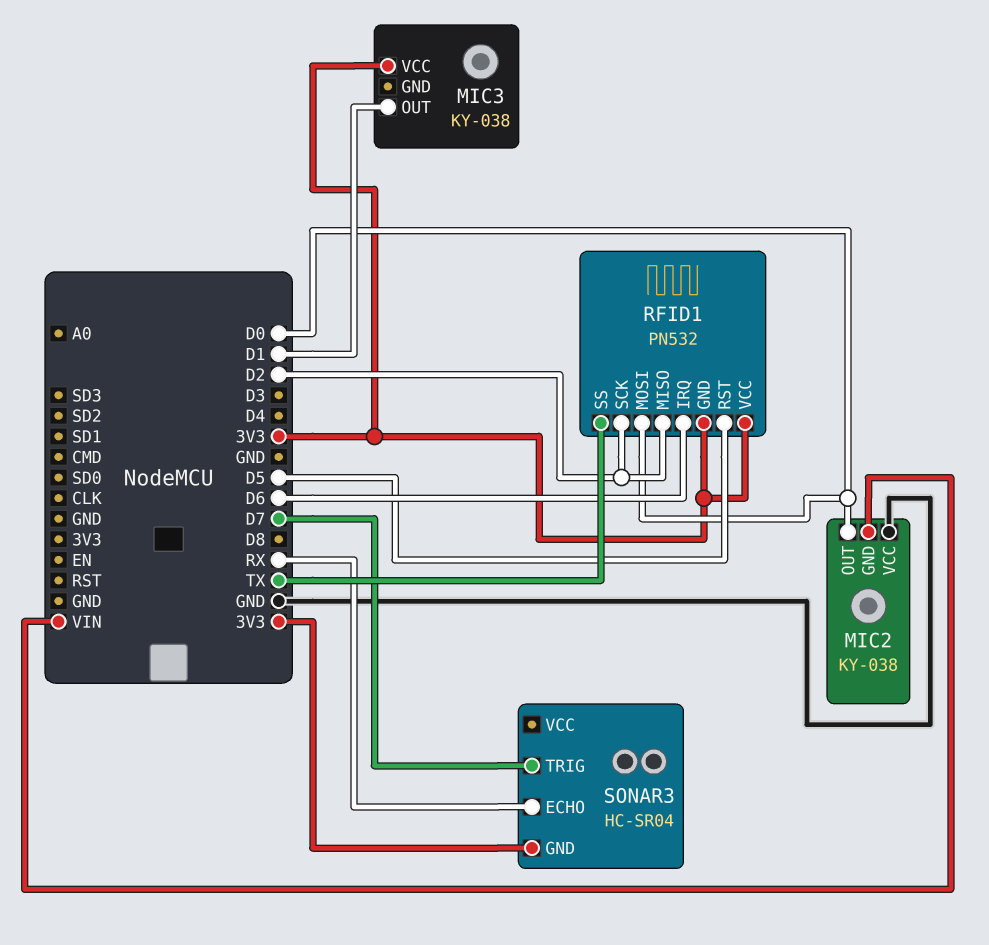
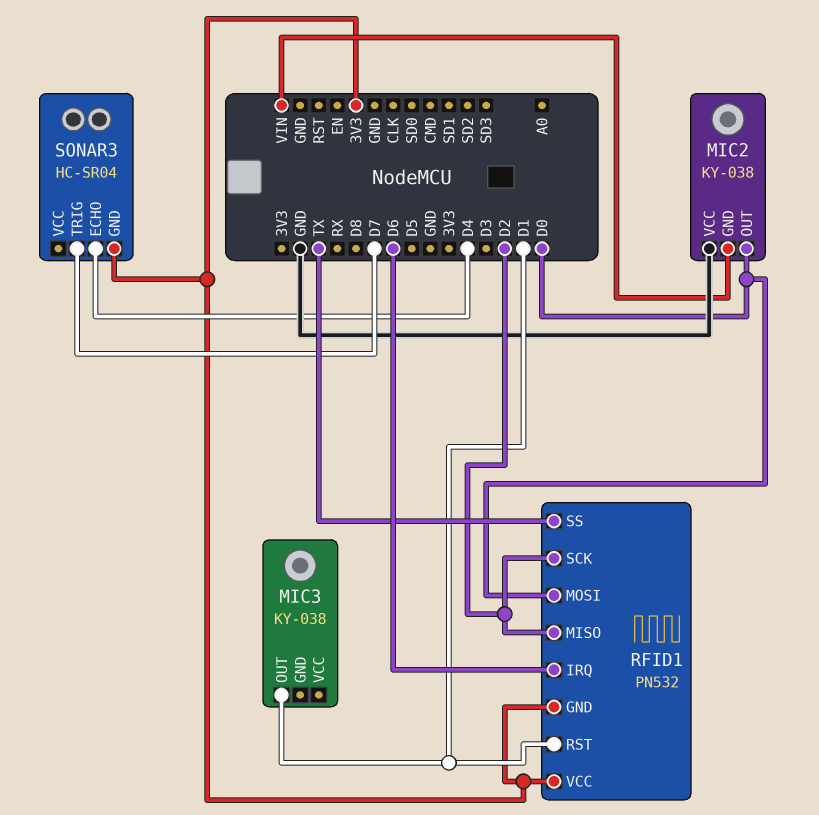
MIC3 pin VCC: 3V3 -> none
RFID1 pin RST: D5 -> D1
SONAR3 pin ECHO: RX -> D4

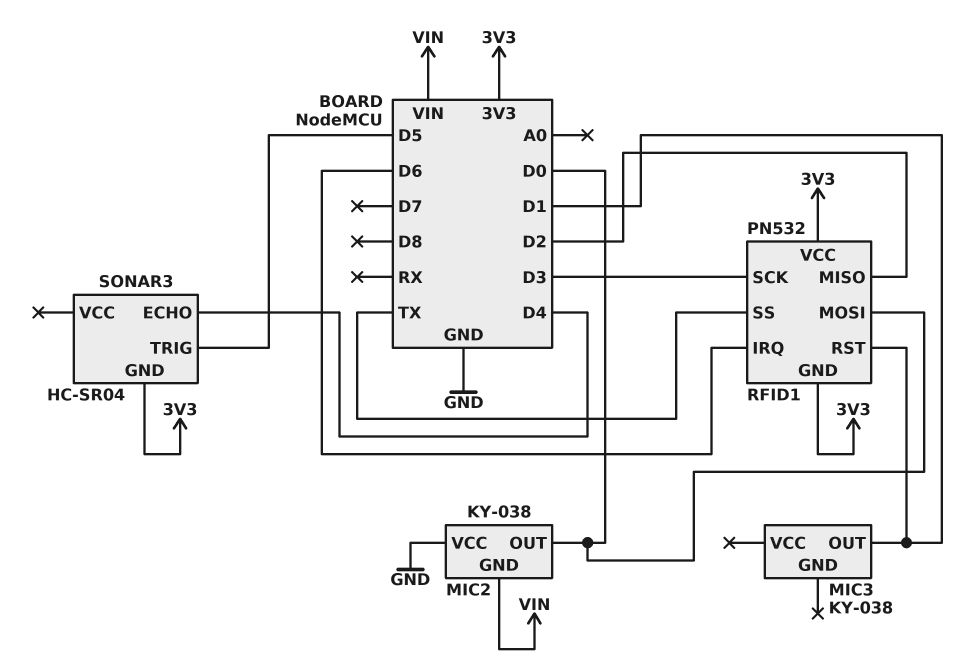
RFID1 pin SCK: D2 -> D3
SONAR3 pin TRIG: D7 -> D5

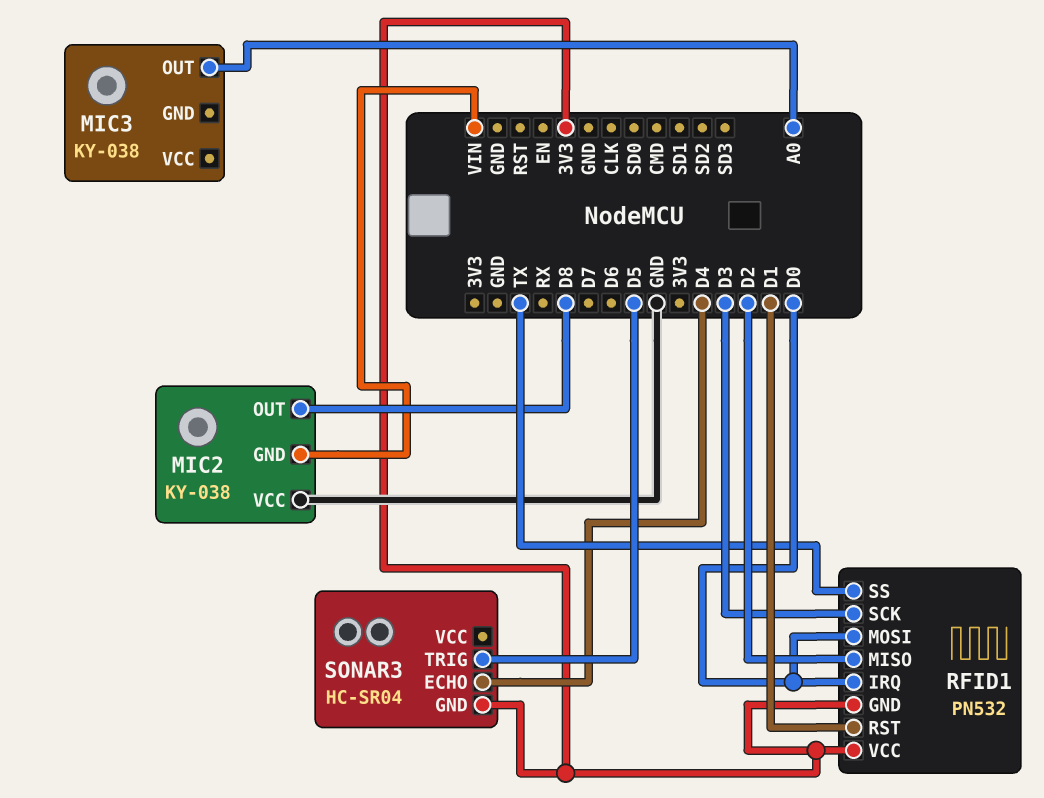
MIC2 pin OUT: D0 -> D8
MIC3 pin OUT: D1 -> A0
RFID1 pin IRQ: D6 -> D0

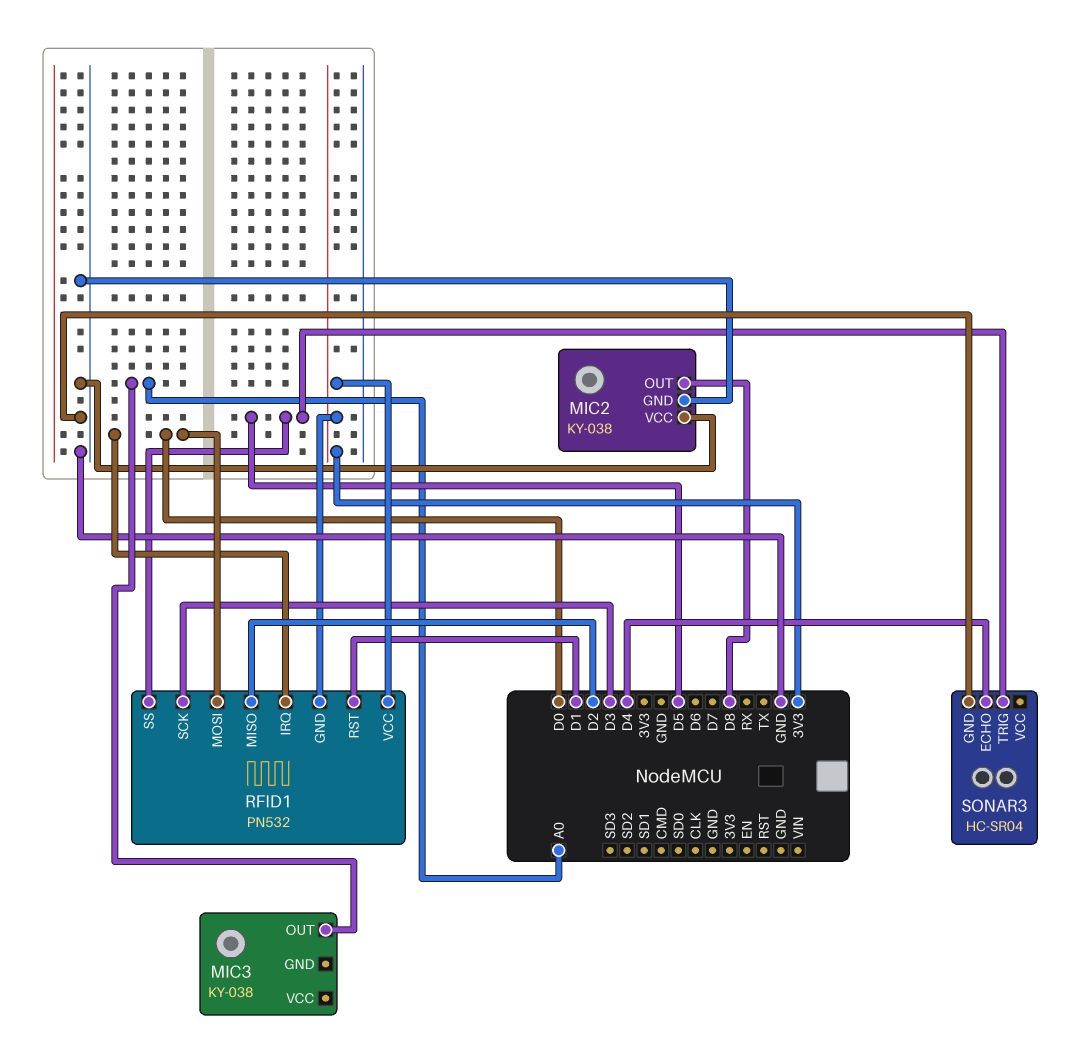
MIC2 pin GND: VIN -> GND
RFID1 pin SS: TX -> D5
SONAR3 pin GND: 3V3 -> GND

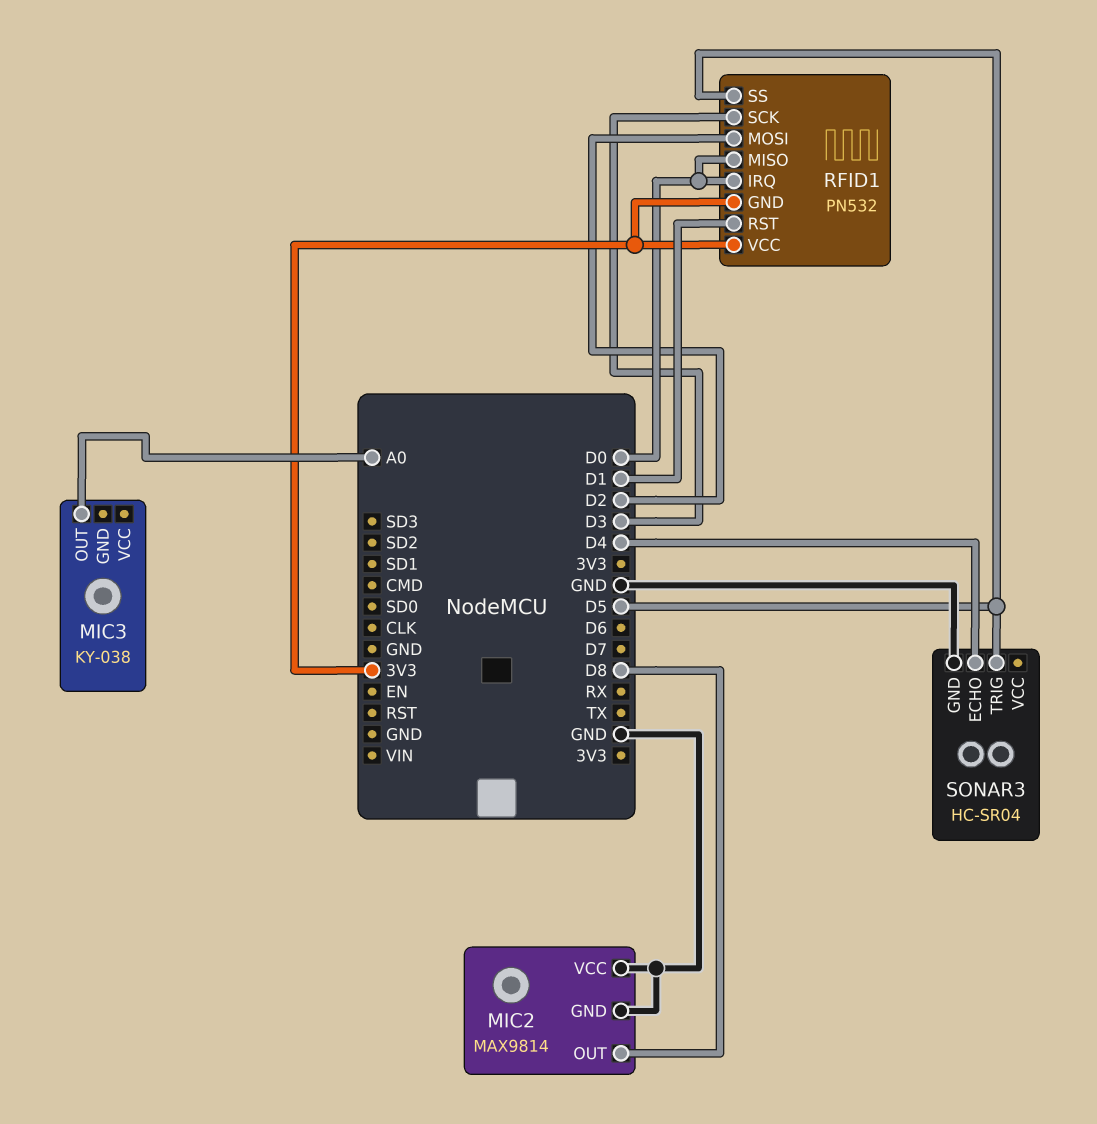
MIC2: KY-038 -> MAX9814
RFID1 pin MISO: D2 -> D0
RFID1 pin MOSI: D0 -> D2

